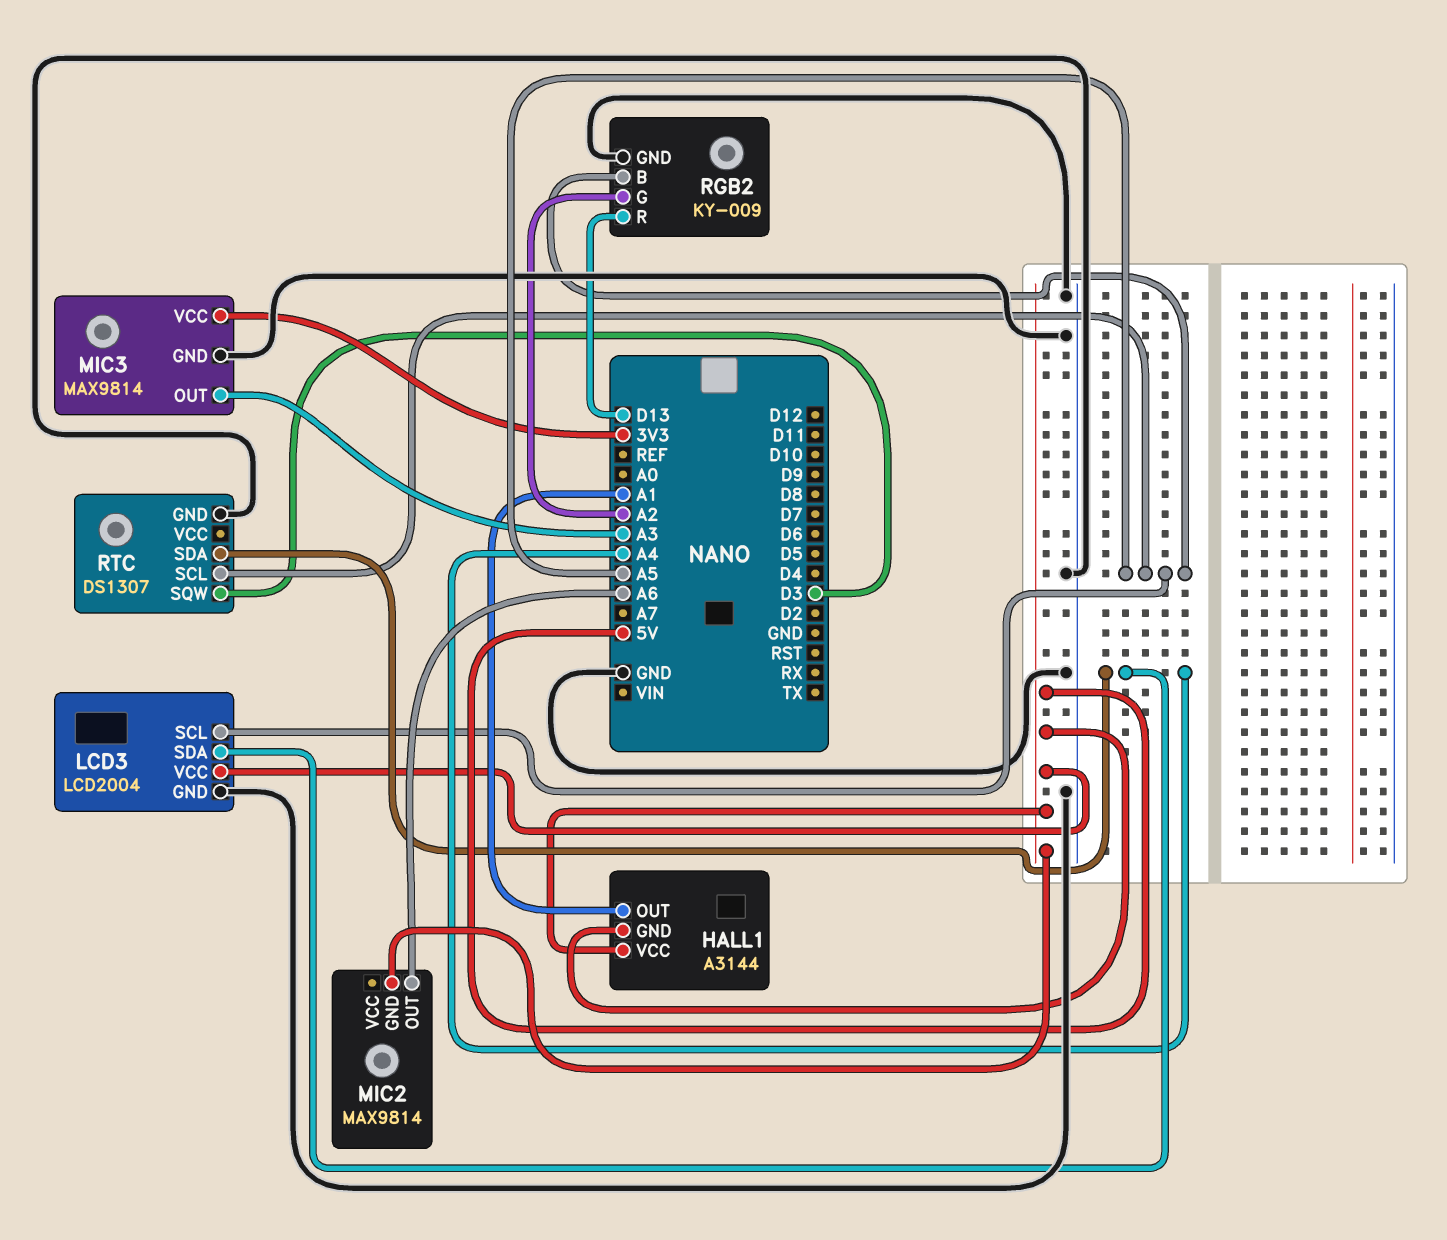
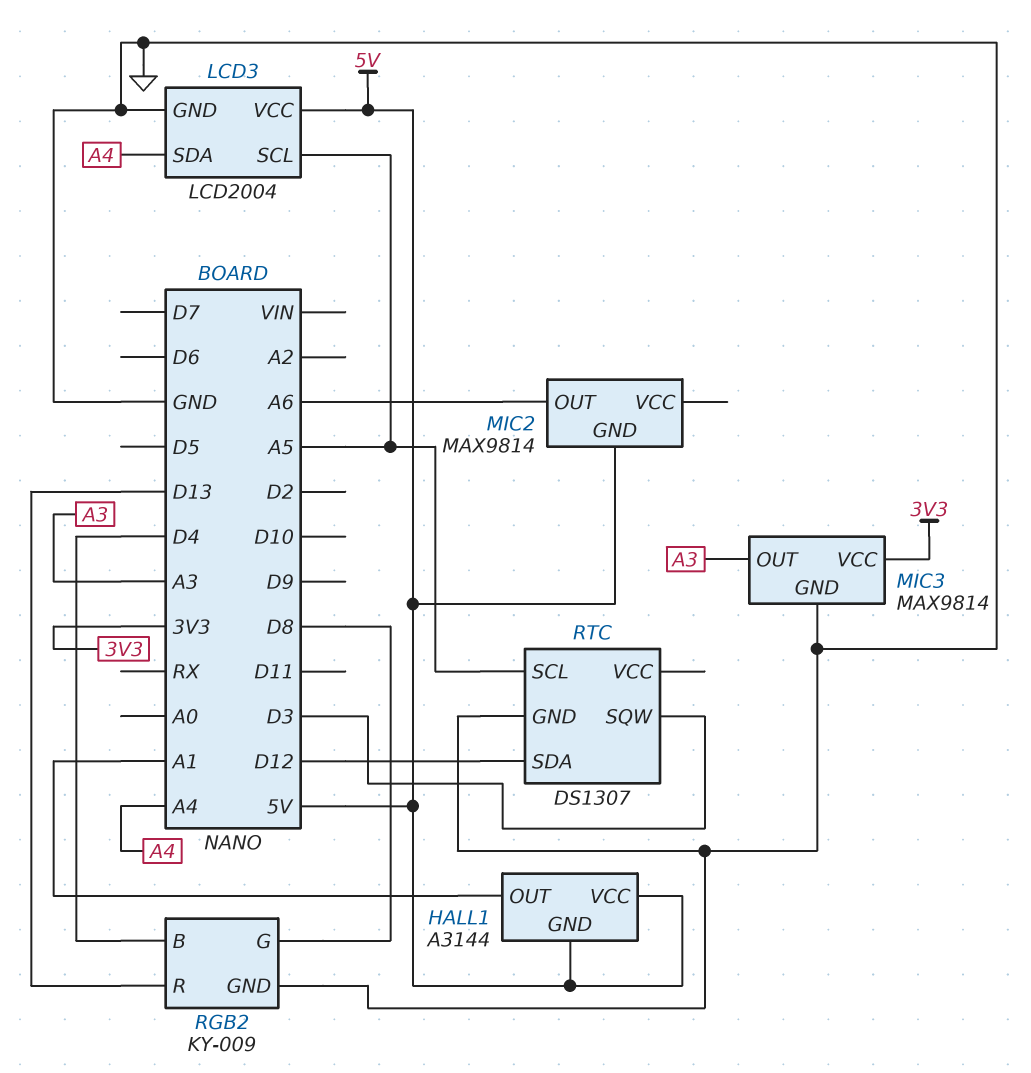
RGB2 pin B: A5 -> D4
RGB2 pin G: A2 -> D8
RTC pin SDA: A4 -> D12

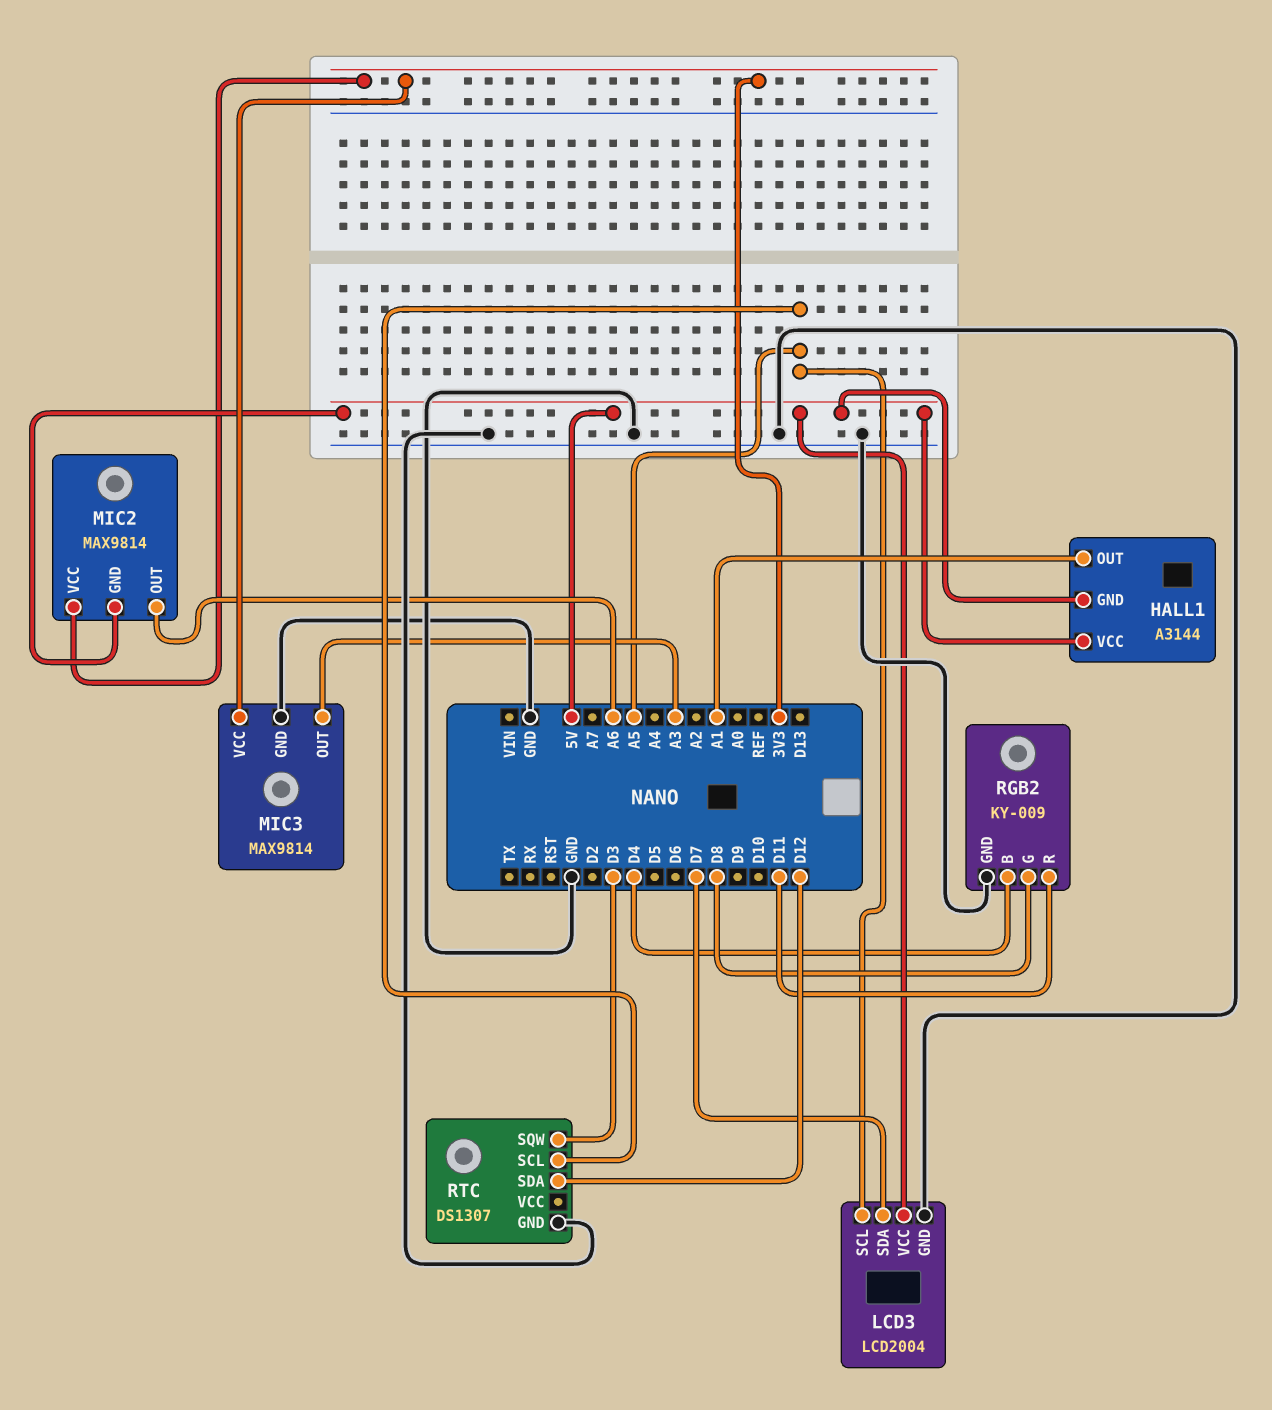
LCD3 pin SDA: A4 -> D7
MIC2 pin VCC: none -> 3V3
RGB2 pin R: D13 -> D11

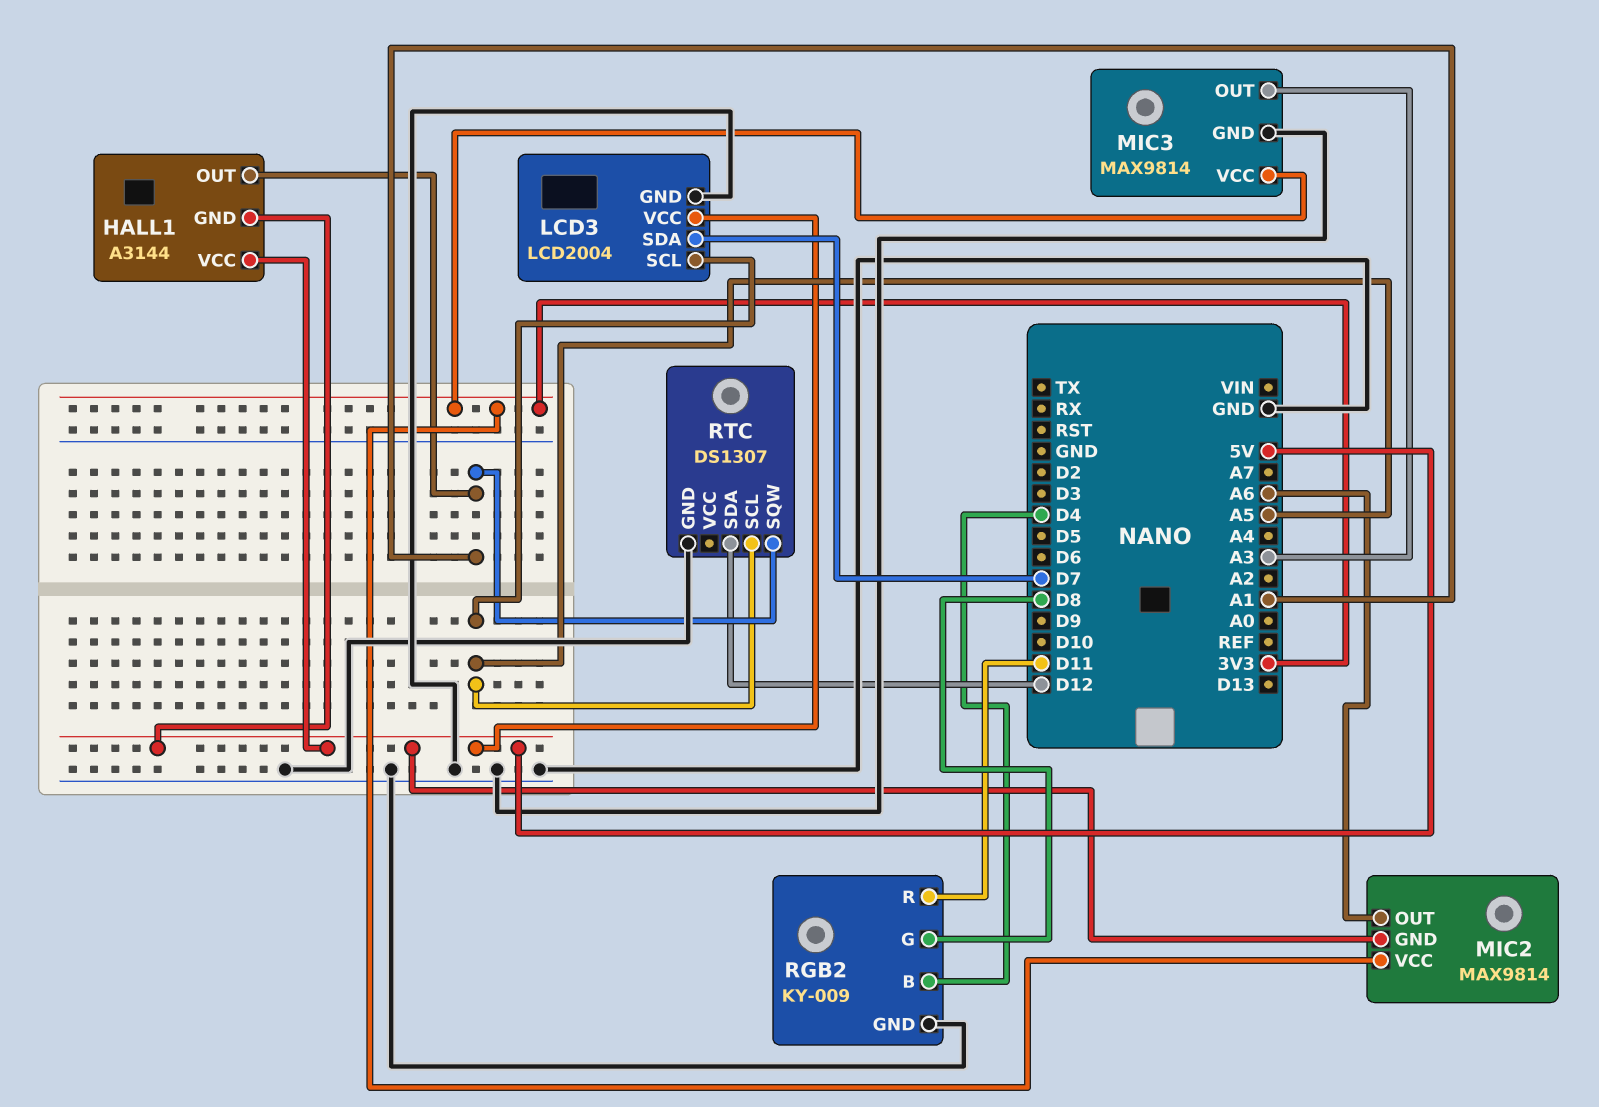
RTC pin SQW: D3 -> A1

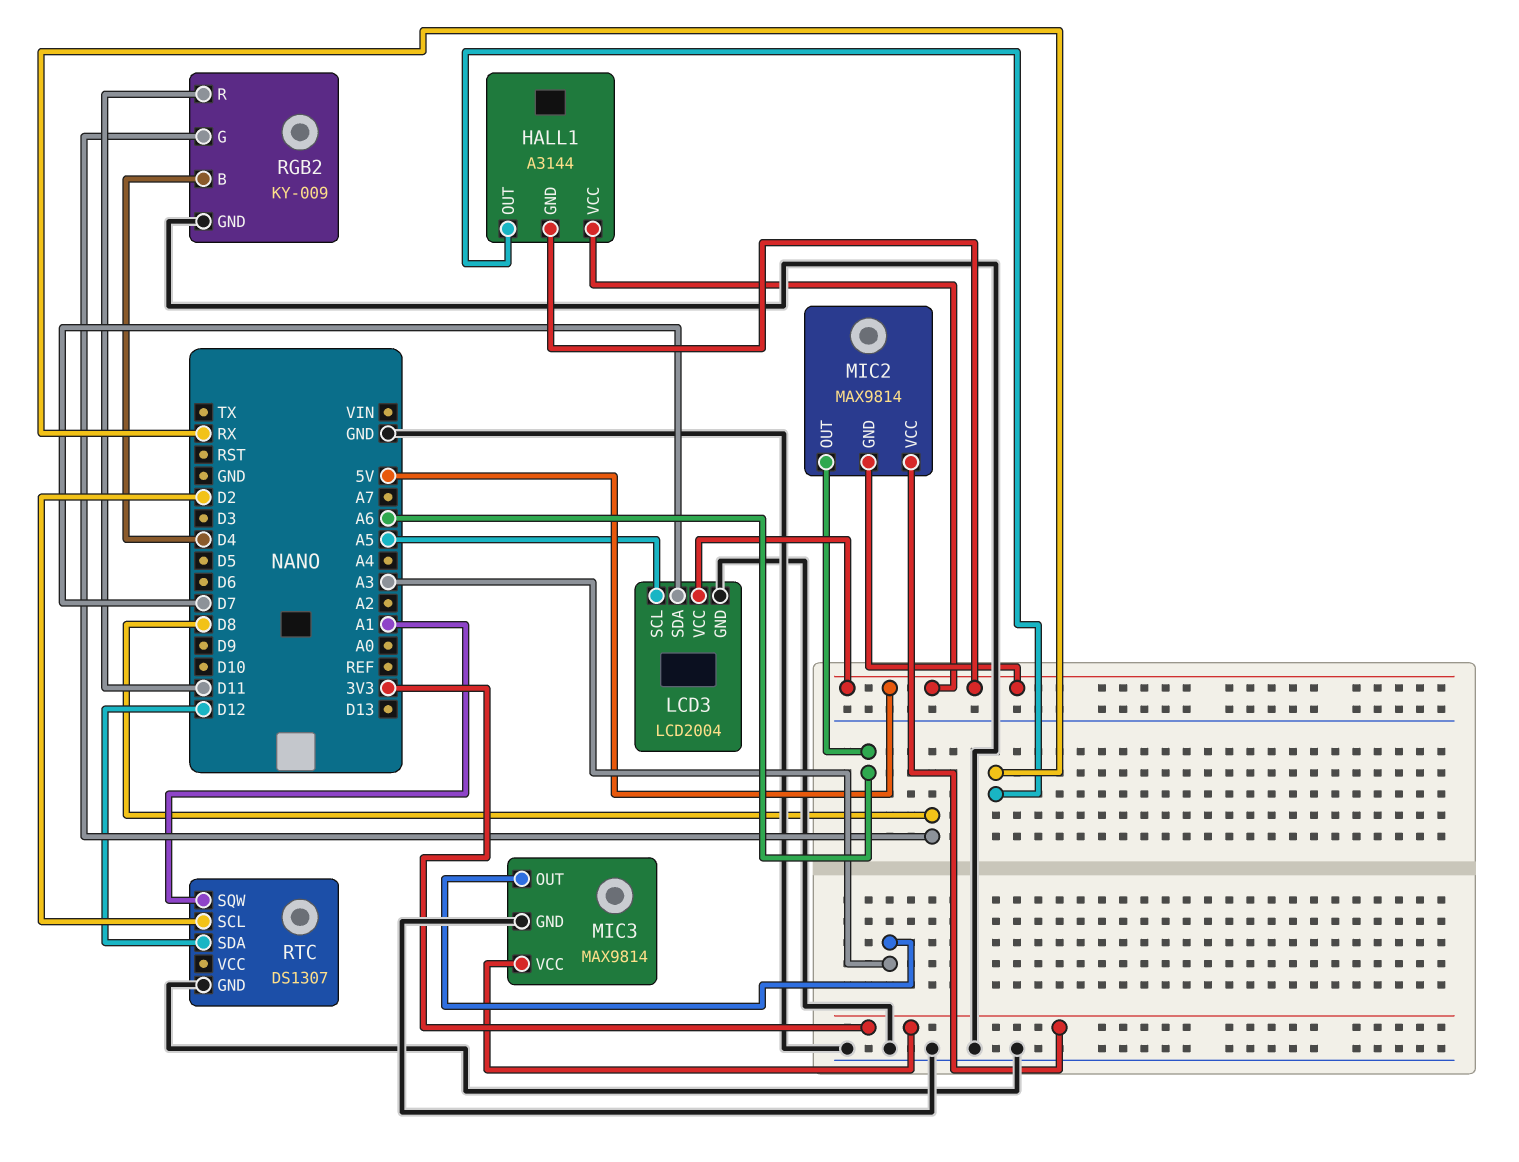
HALL1 pin OUT: A1 -> RX
RTC pin SCL: A5 -> D2

